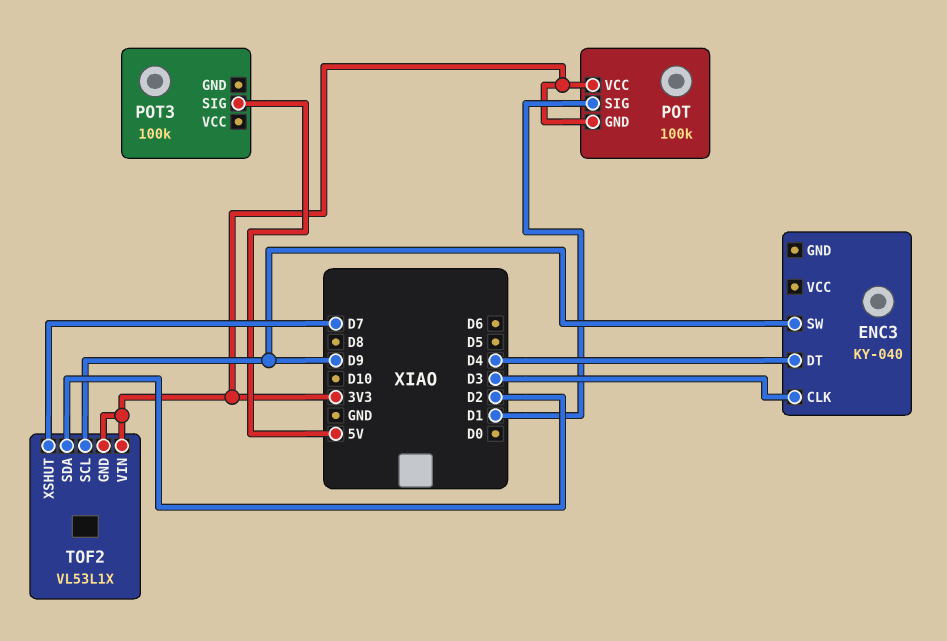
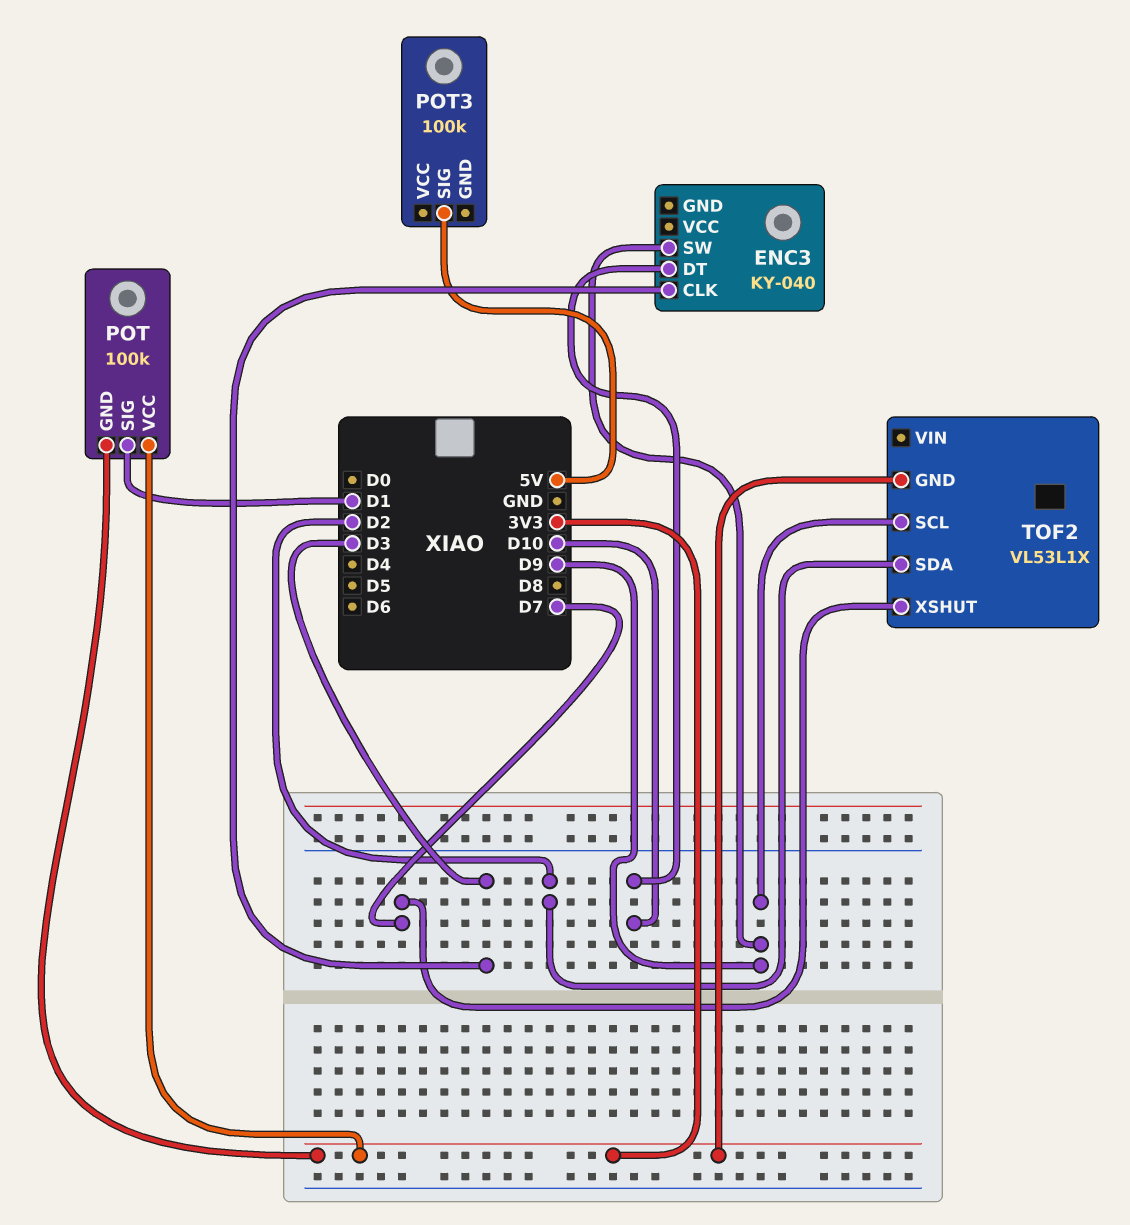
ENC3 pin DT: D4 -> D10
TOF2 pin VIN: 3V3 -> none

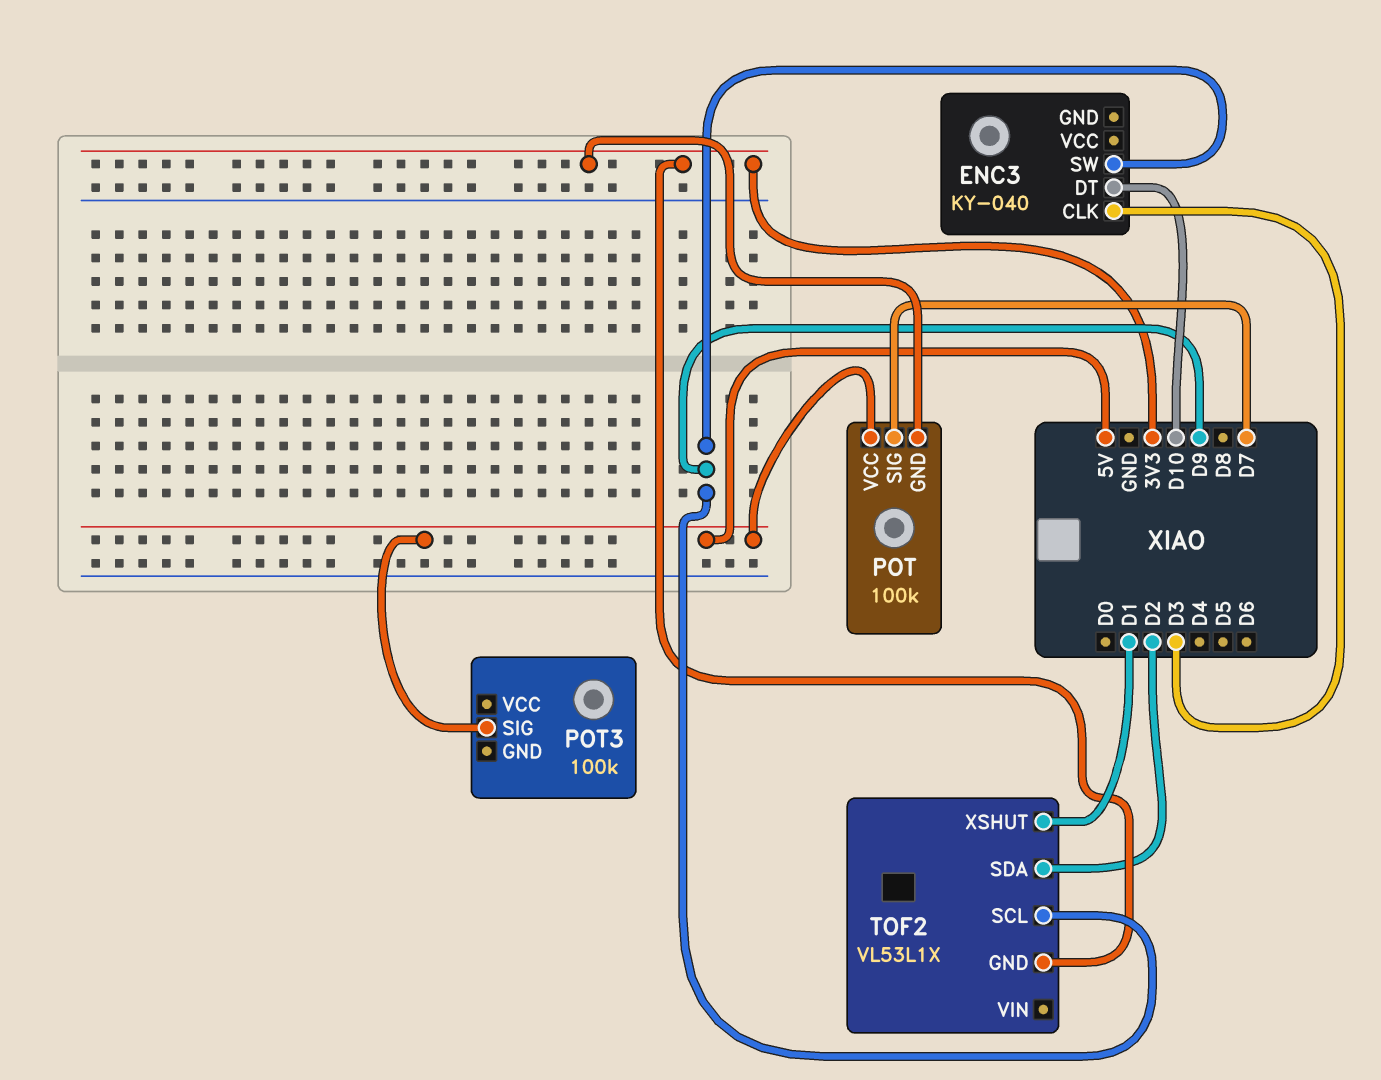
POT pin SIG: D1 -> D7
POT pin VCC: 3V3 -> 5V
TOF2 pin XSHUT: D7 -> D1

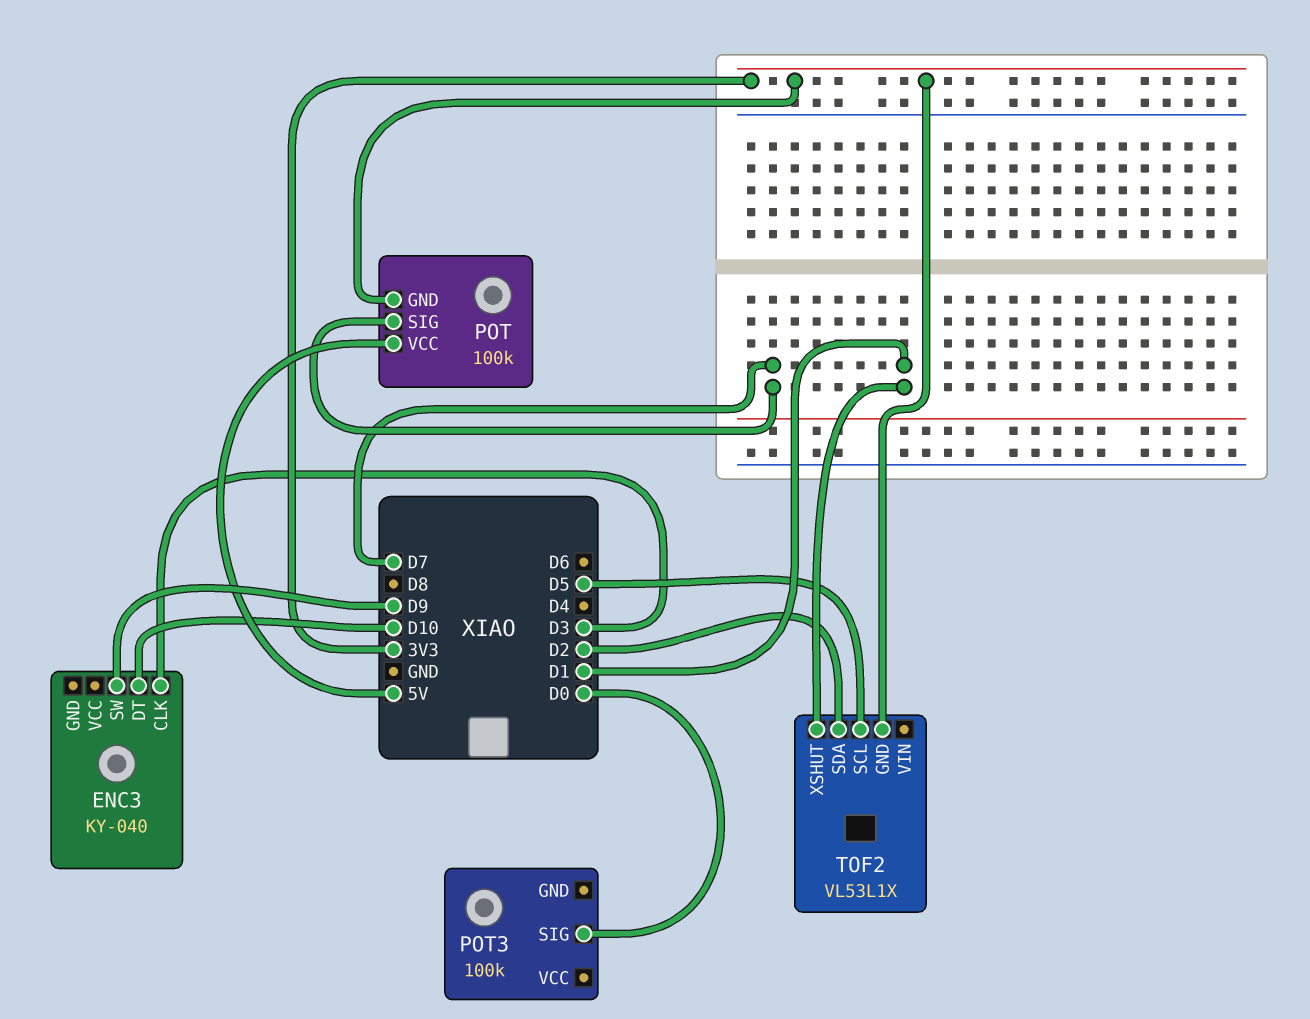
POT3 pin SIG: 5V -> D0
TOF2 pin SCL: D9 -> D5

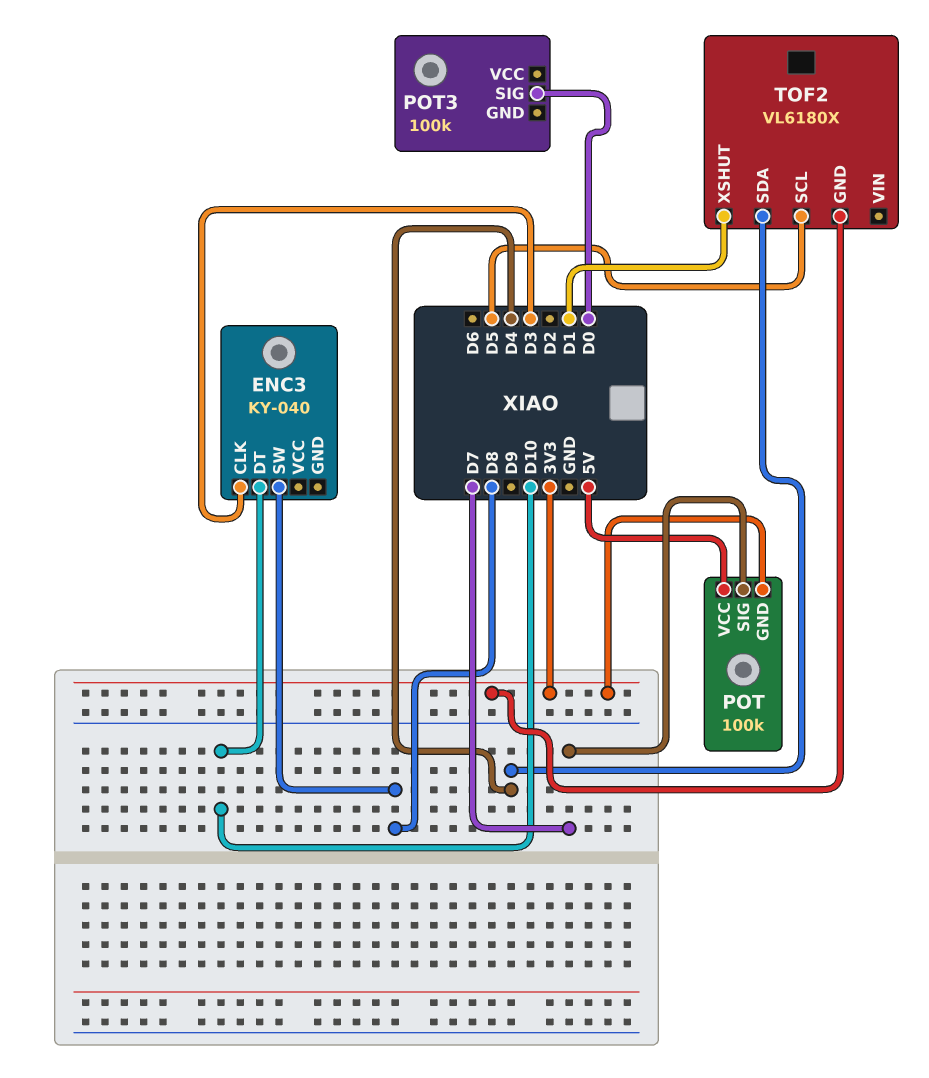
ENC3 pin SW: D9 -> D8
TOF2: VL53L1X -> VL6180X
TOF2 pin SDA: D2 -> D4

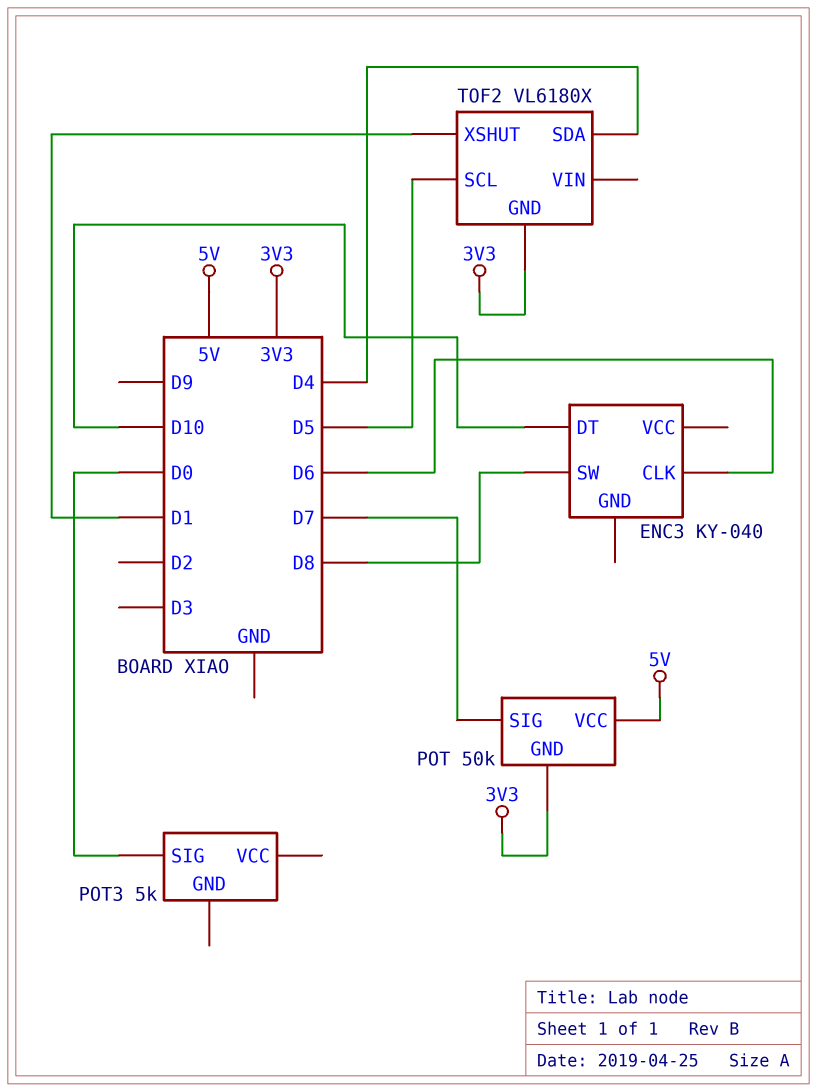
ENC3 pin CLK: D3 -> D6
POT: 100k -> 50k
POT3: 100k -> 5k

